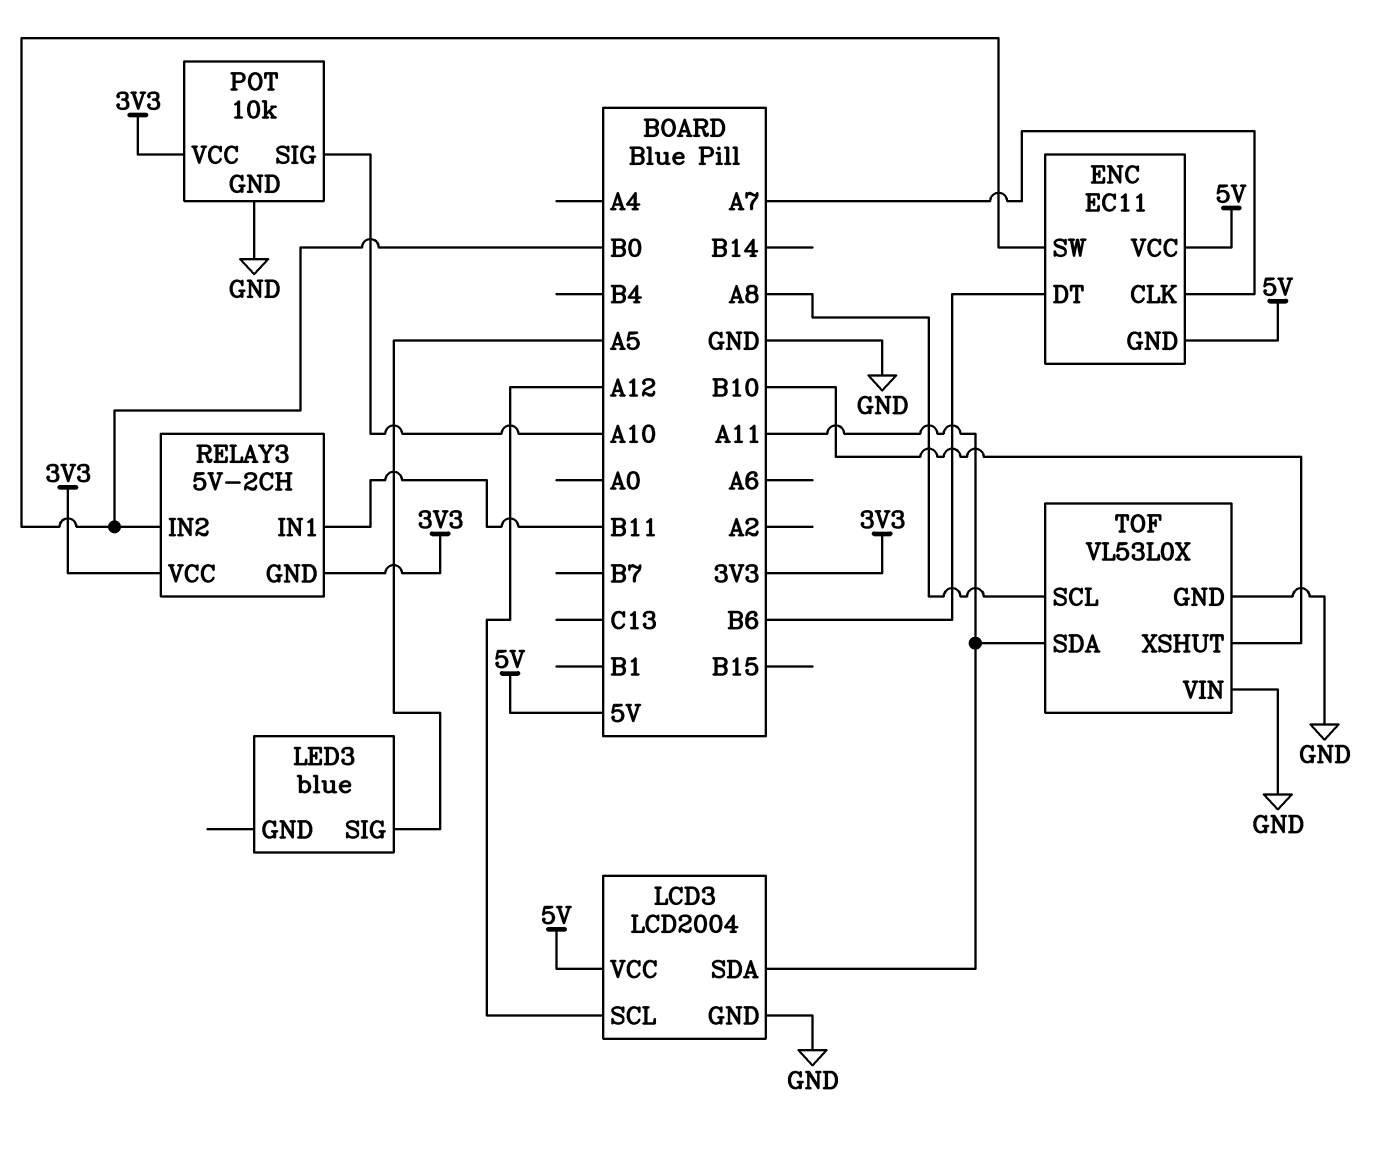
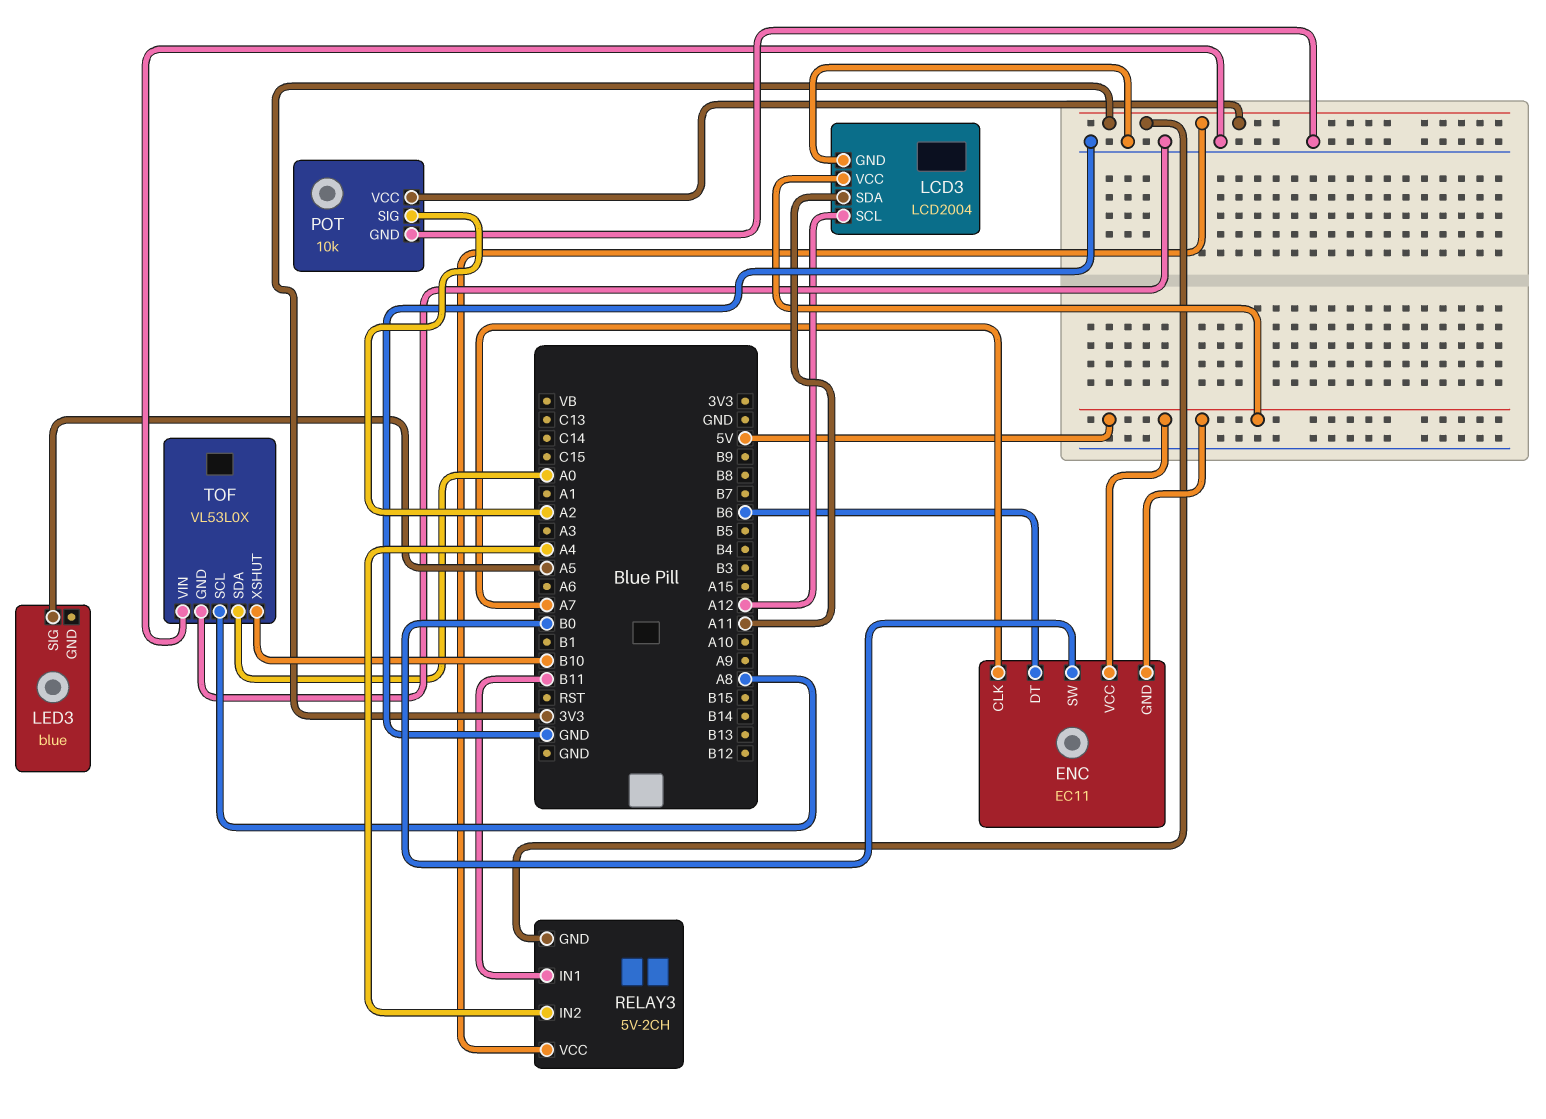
POT pin SIG: A10 -> A2
RELAY3 pin IN2: B0 -> A4
TOF pin SDA: A11 -> A0

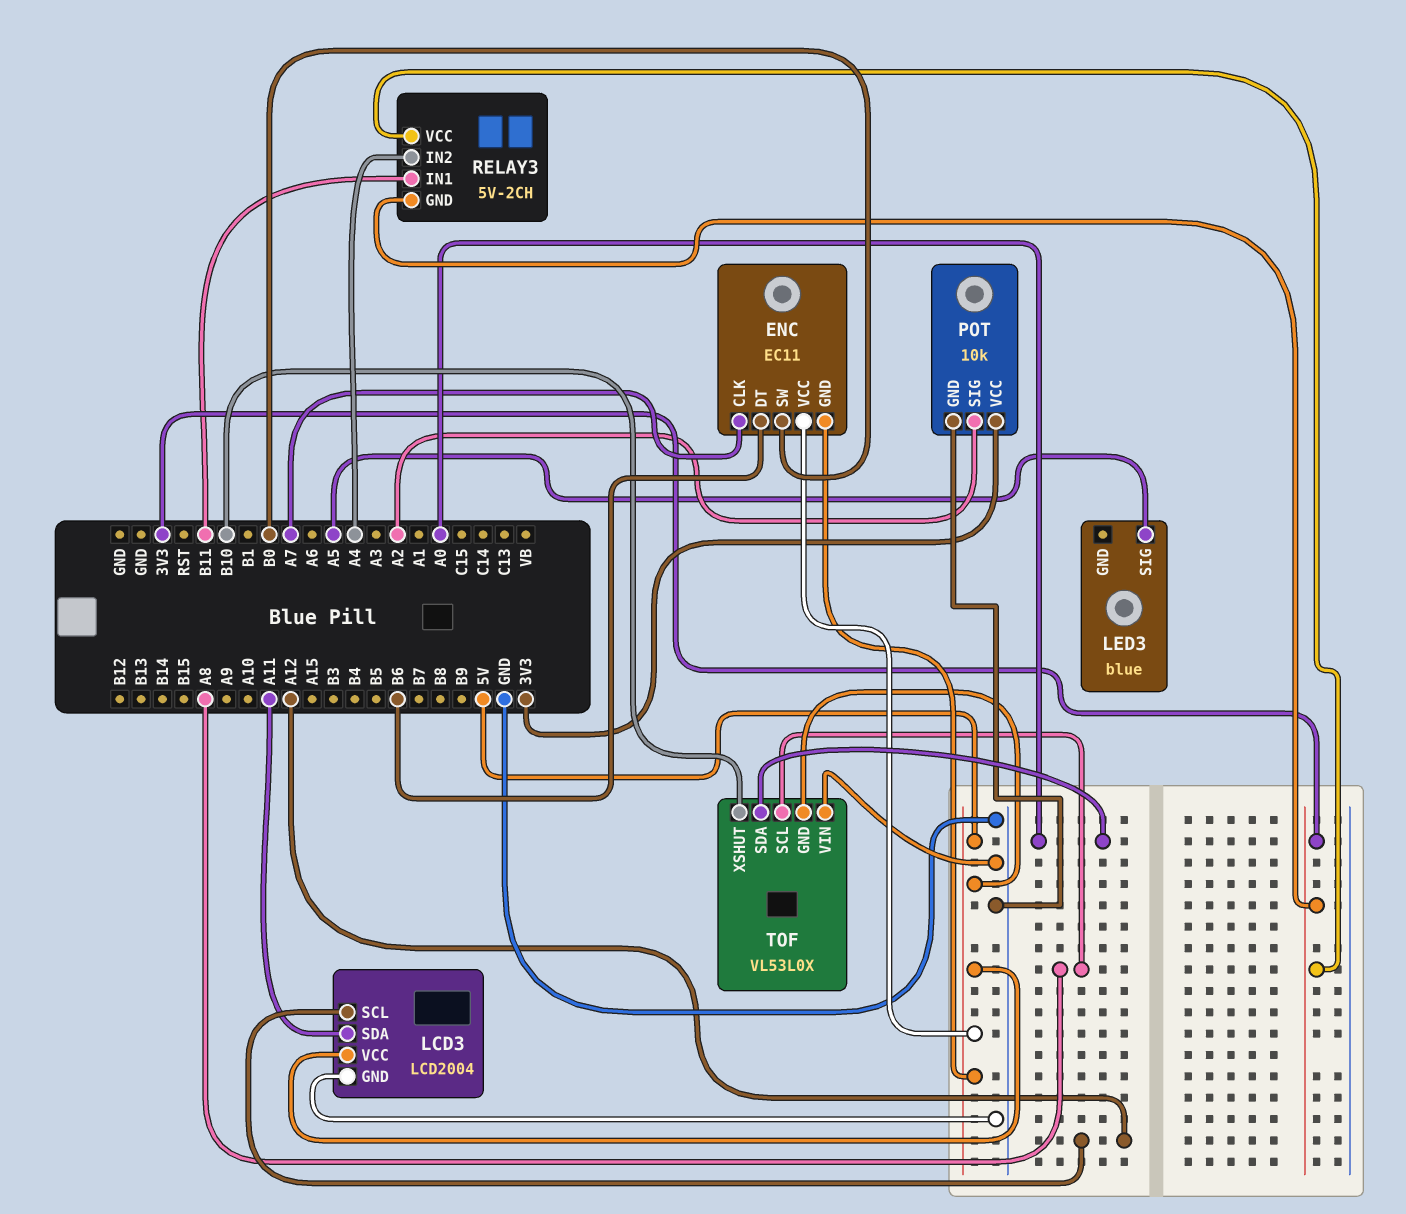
TOF pin GND: GND -> 5V

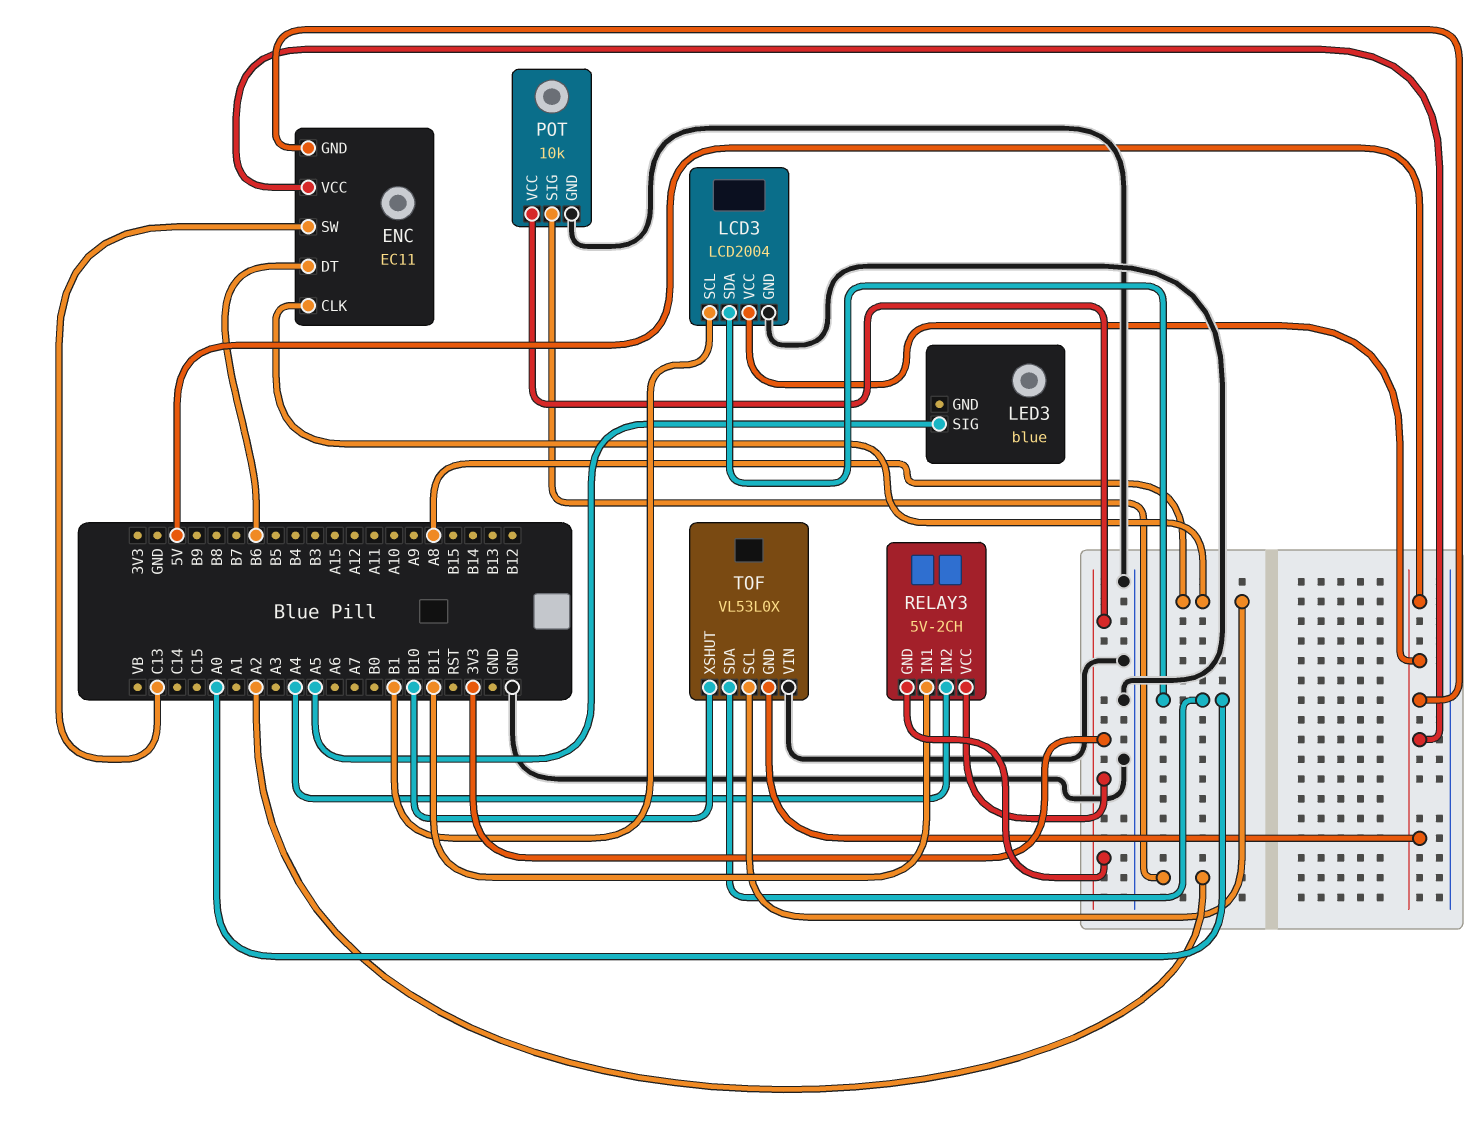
ENC pin CLK: A7 -> A8
ENC pin SW: B0 -> C13
LCD3 pin SCL: A12 -> B1
LCD3 pin SDA: A11 -> A0

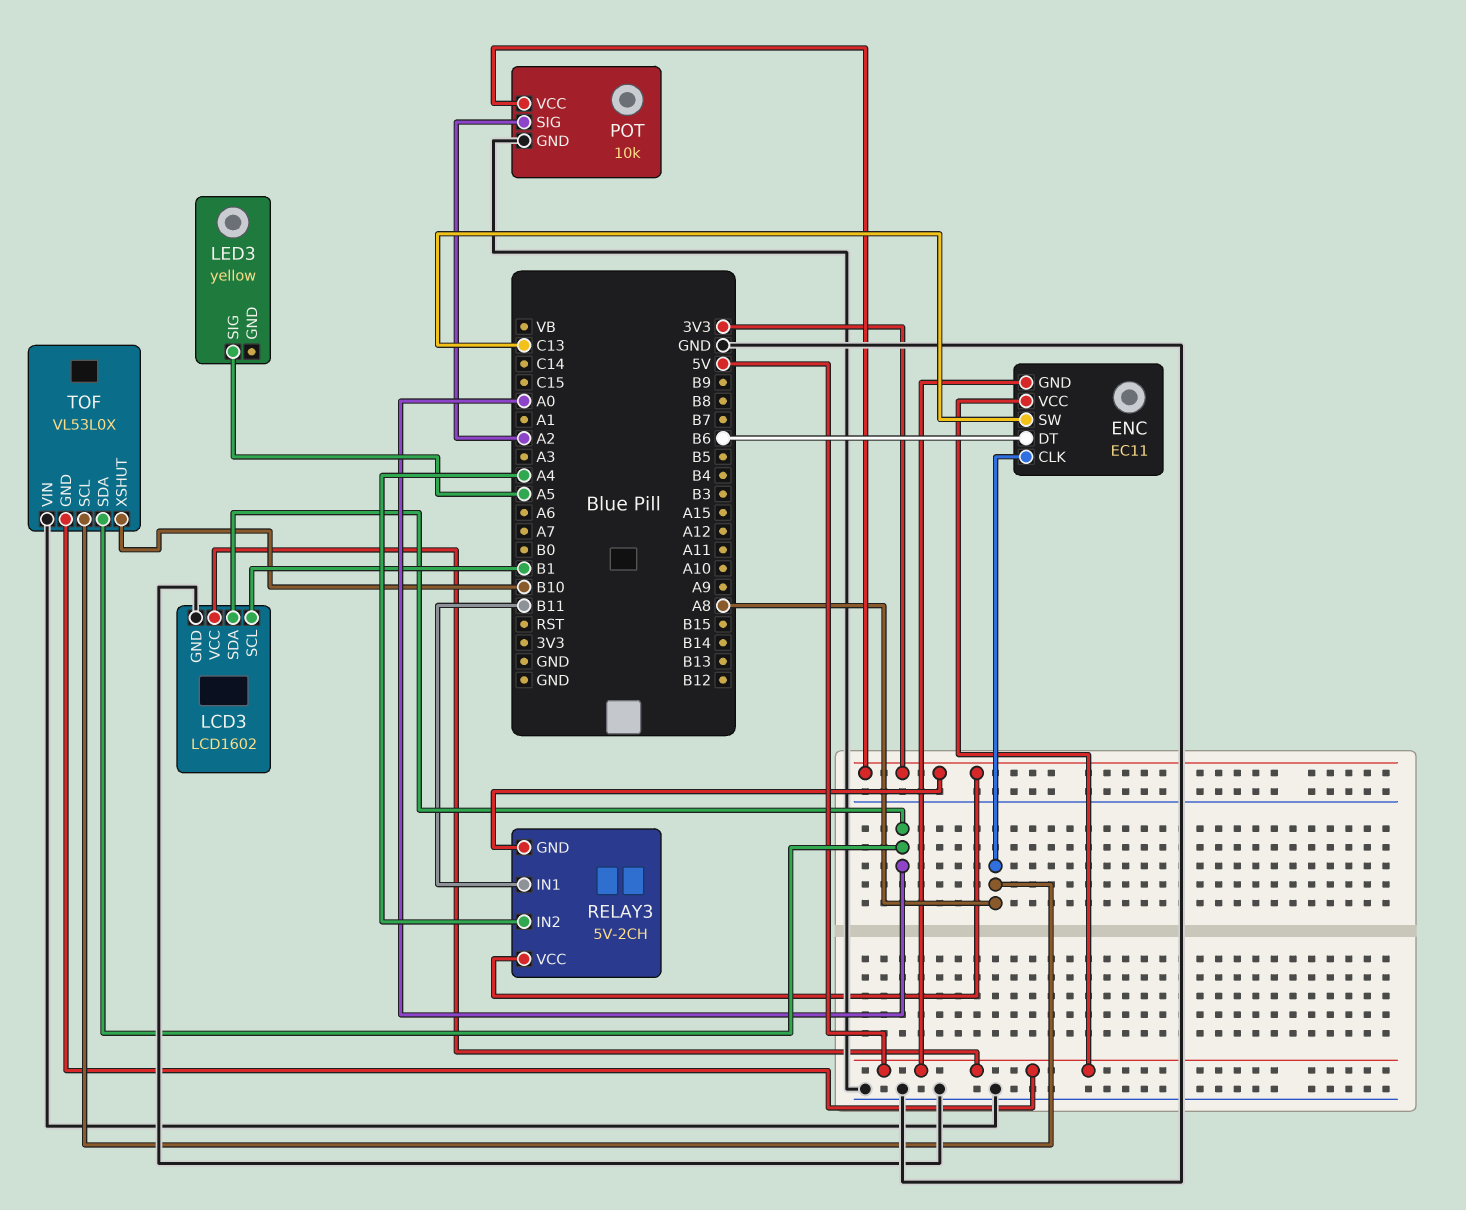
LCD3: LCD2004 -> LCD1602
LED3: blue -> yellow

